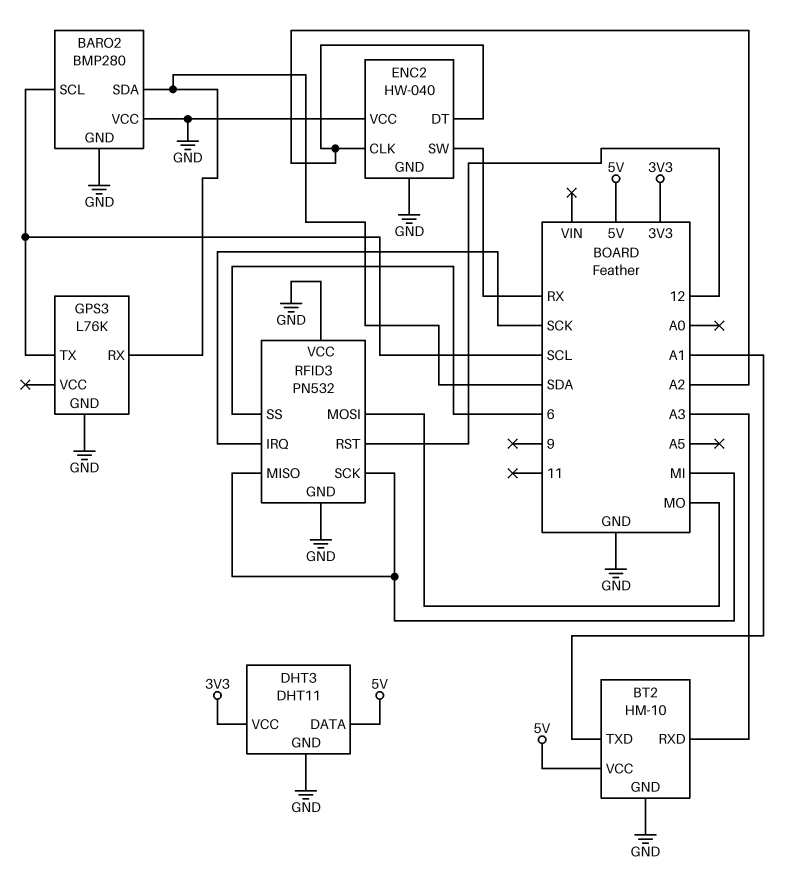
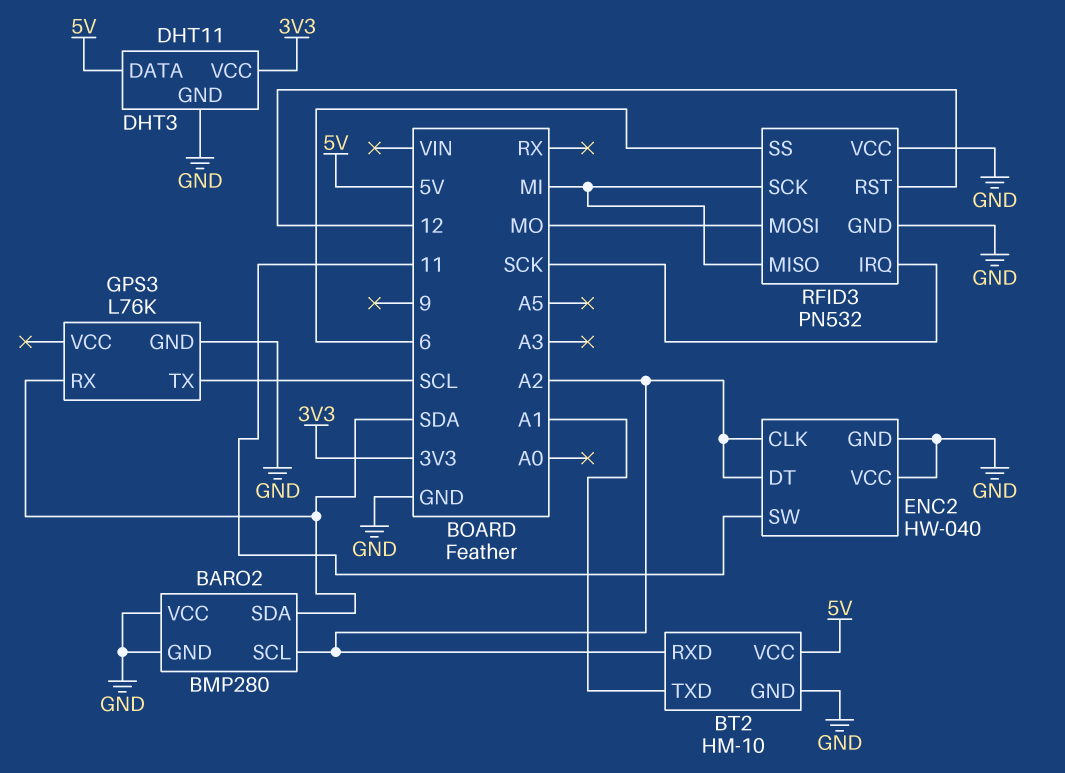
BARO2 pin SCL: SCL -> A2
BT2 pin RXD: A3 -> A2
ENC2 pin SW: RX -> 11

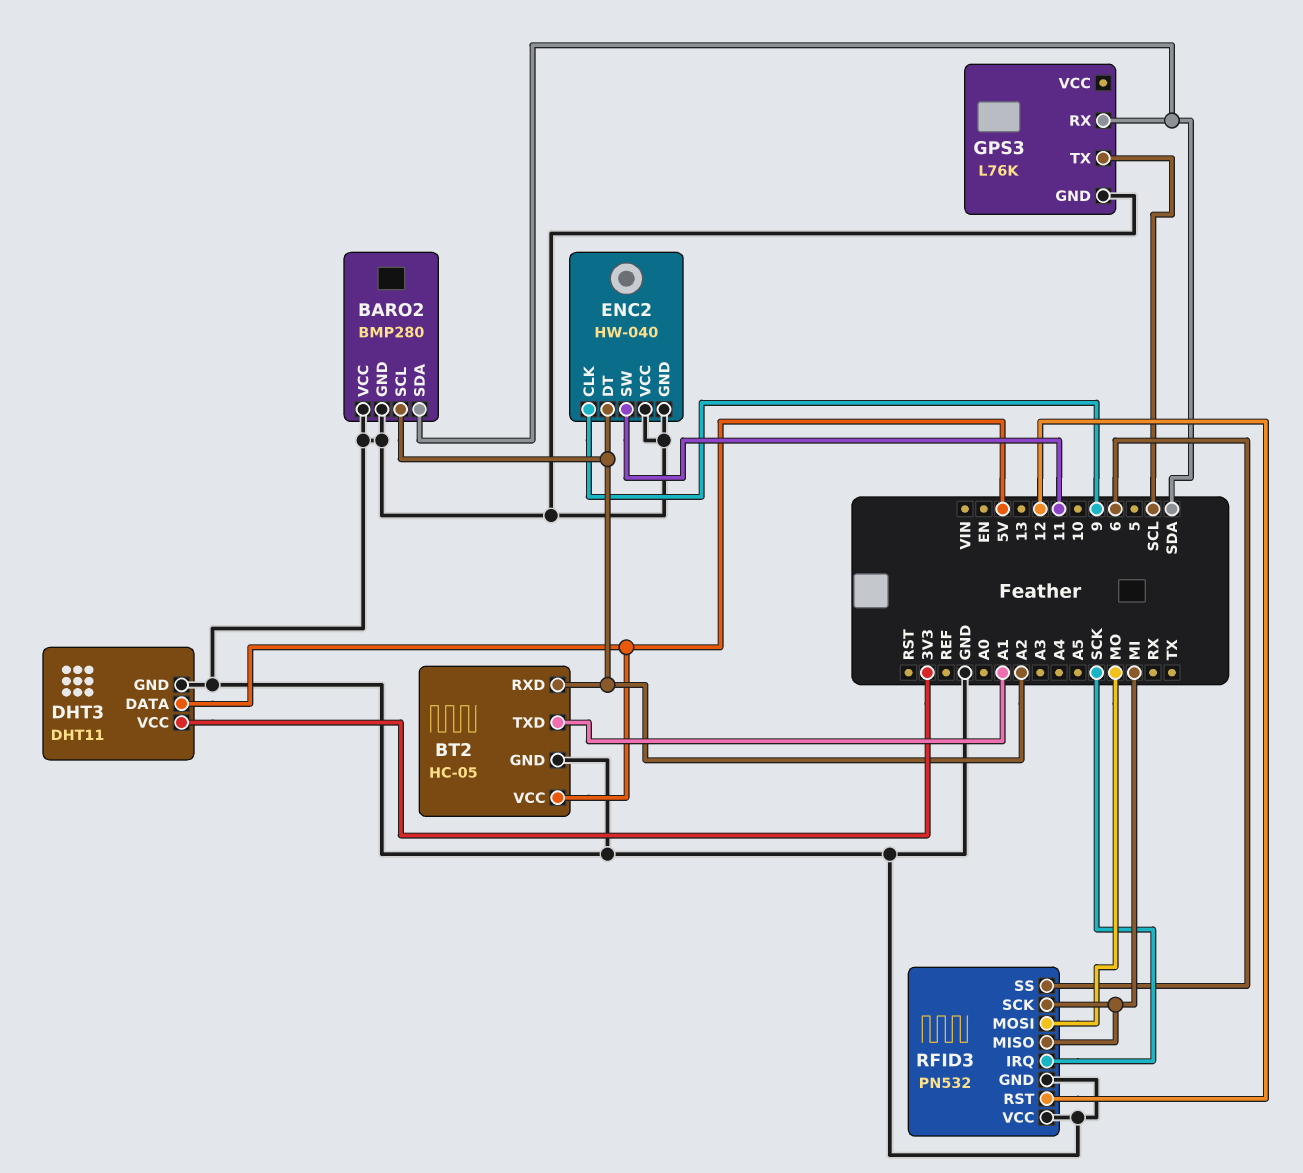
BT2: HM-10 -> HC-05
ENC2 pin CLK: A2 -> 9

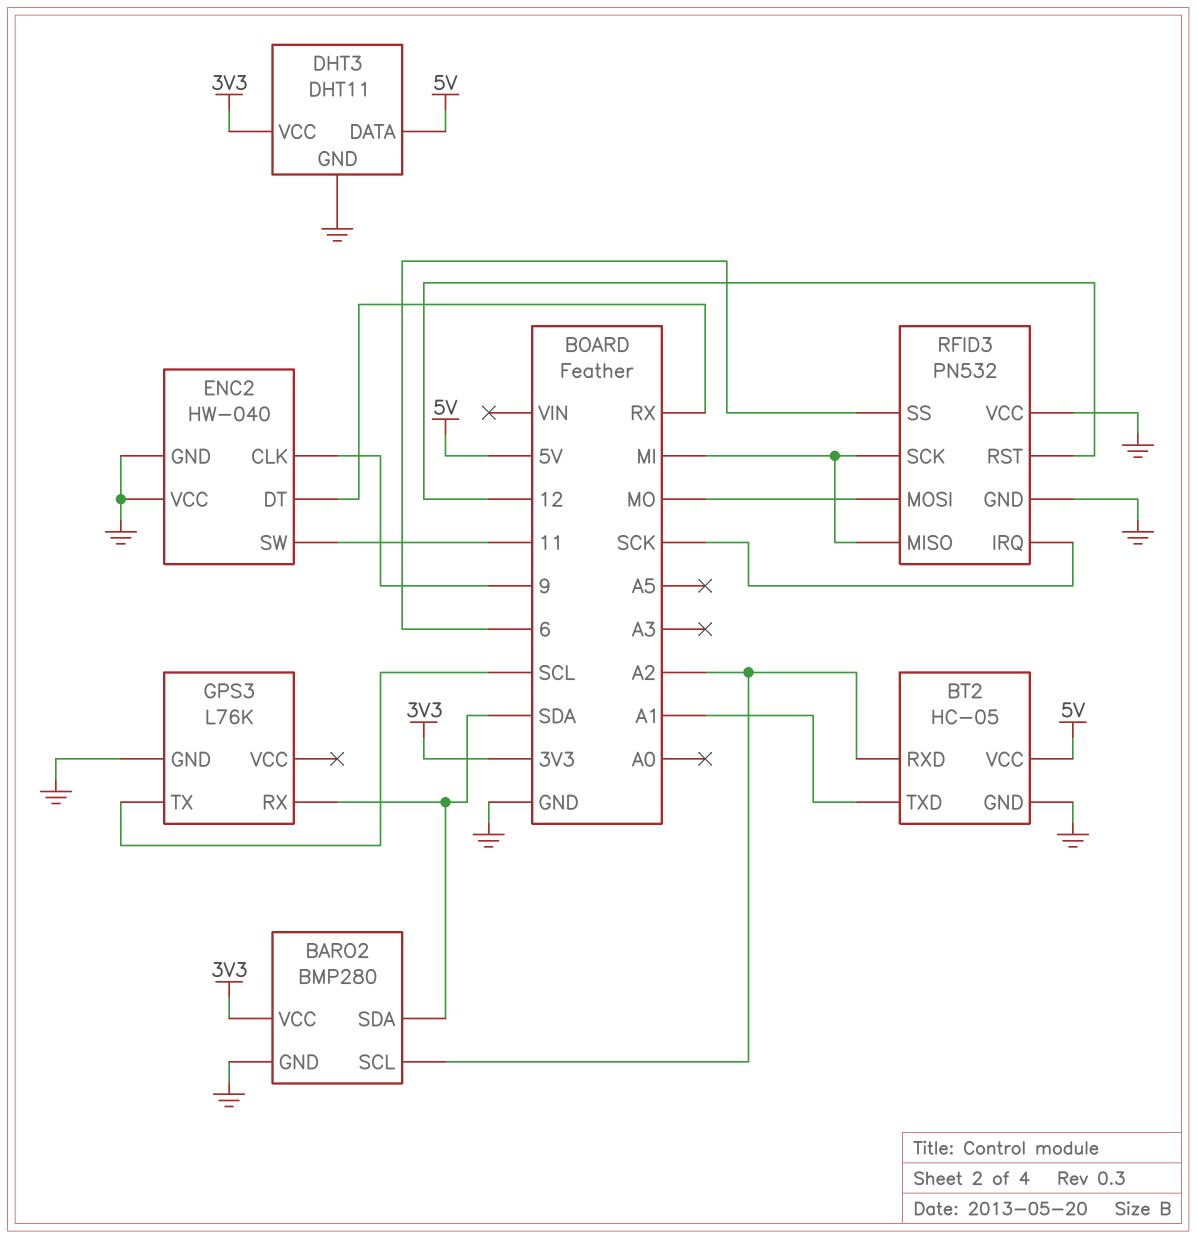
BARO2 pin VCC: GND -> 3V3
ENC2 pin DT: A2 -> RX

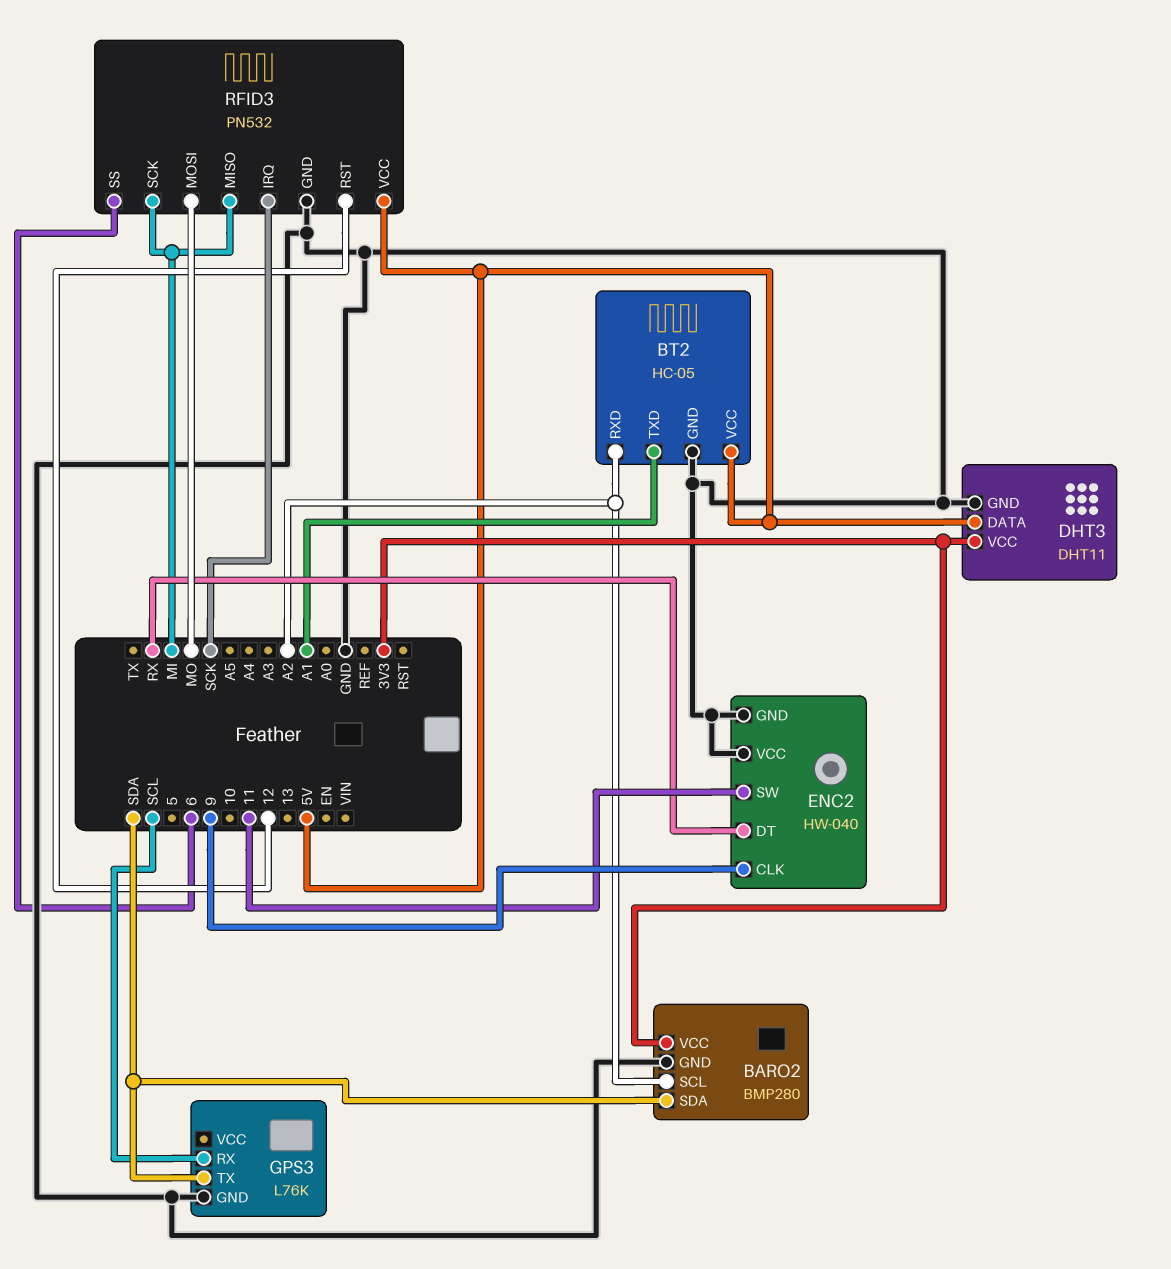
GPS3 pin RX: SDA -> SCL
GPS3 pin TX: SCL -> SDA
RFID3 pin VCC: GND -> 5V

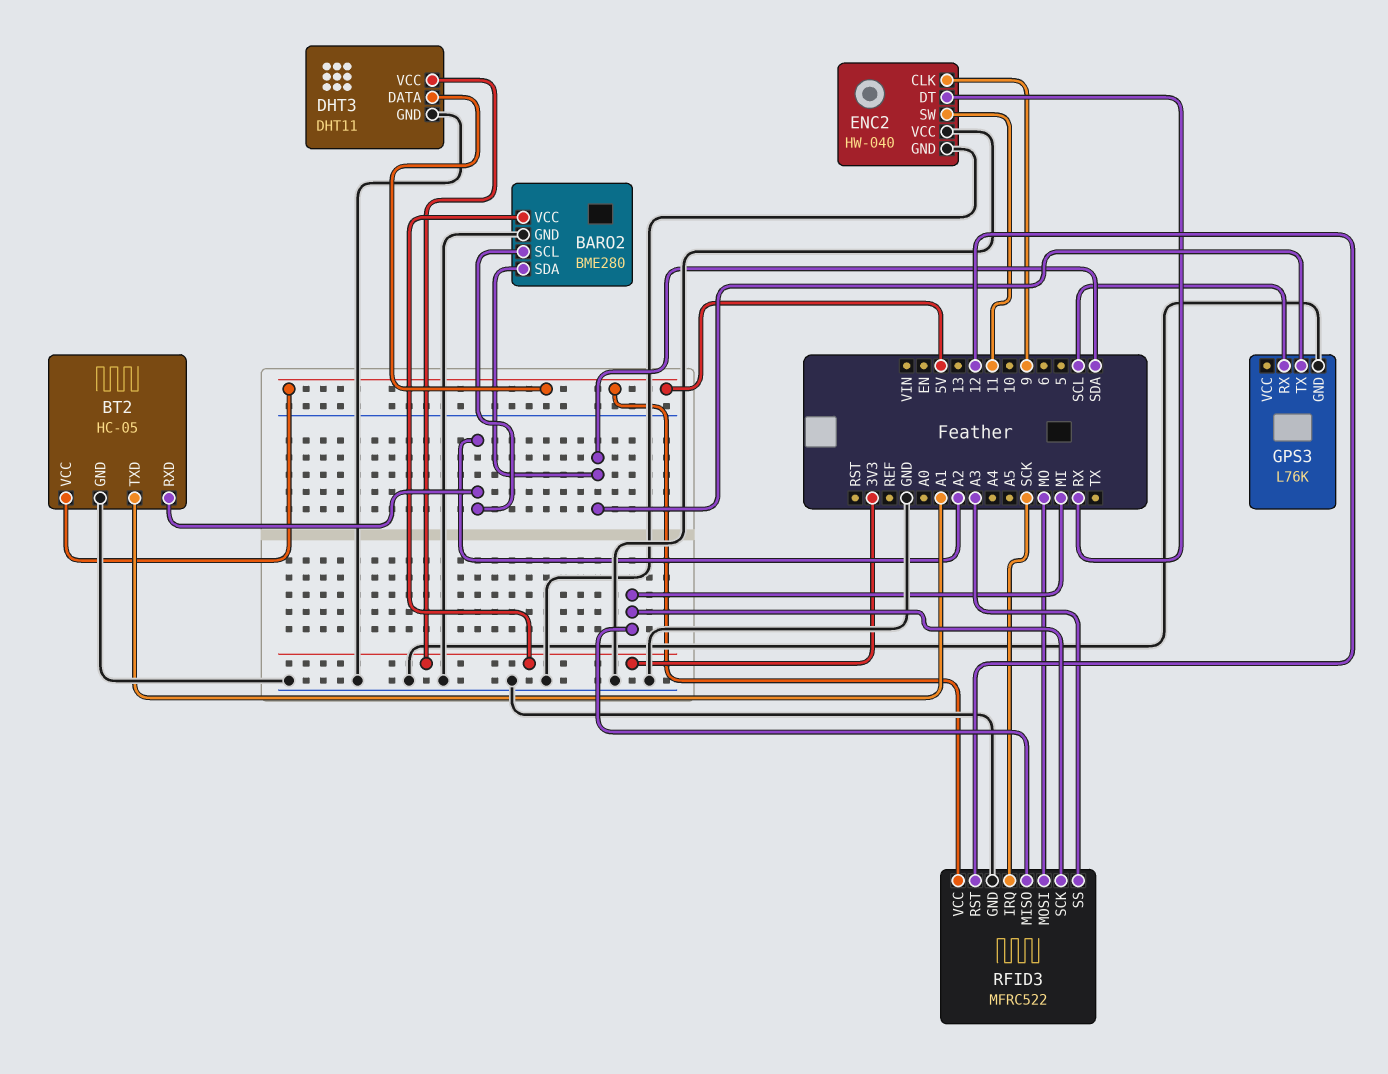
BARO2: BMP280 -> BME280
RFID3: PN532 -> MFRC522
RFID3 pin SS: 6 -> A3

